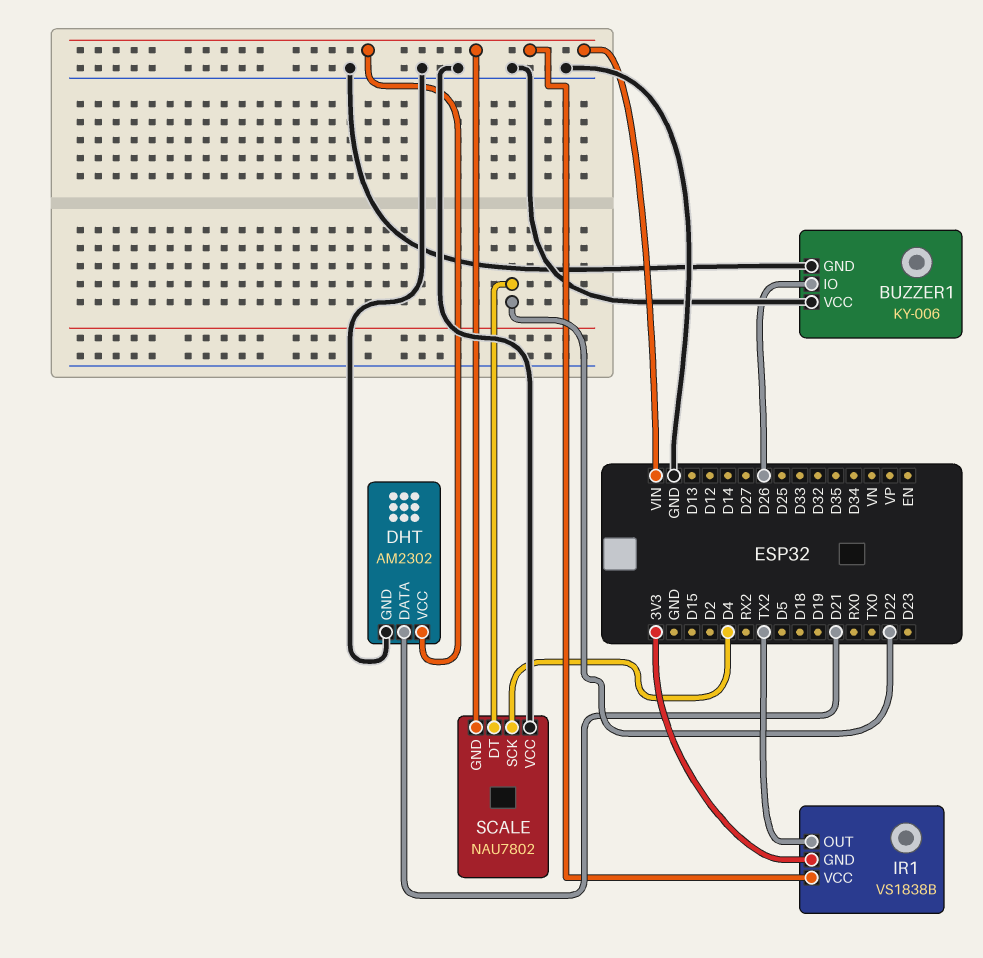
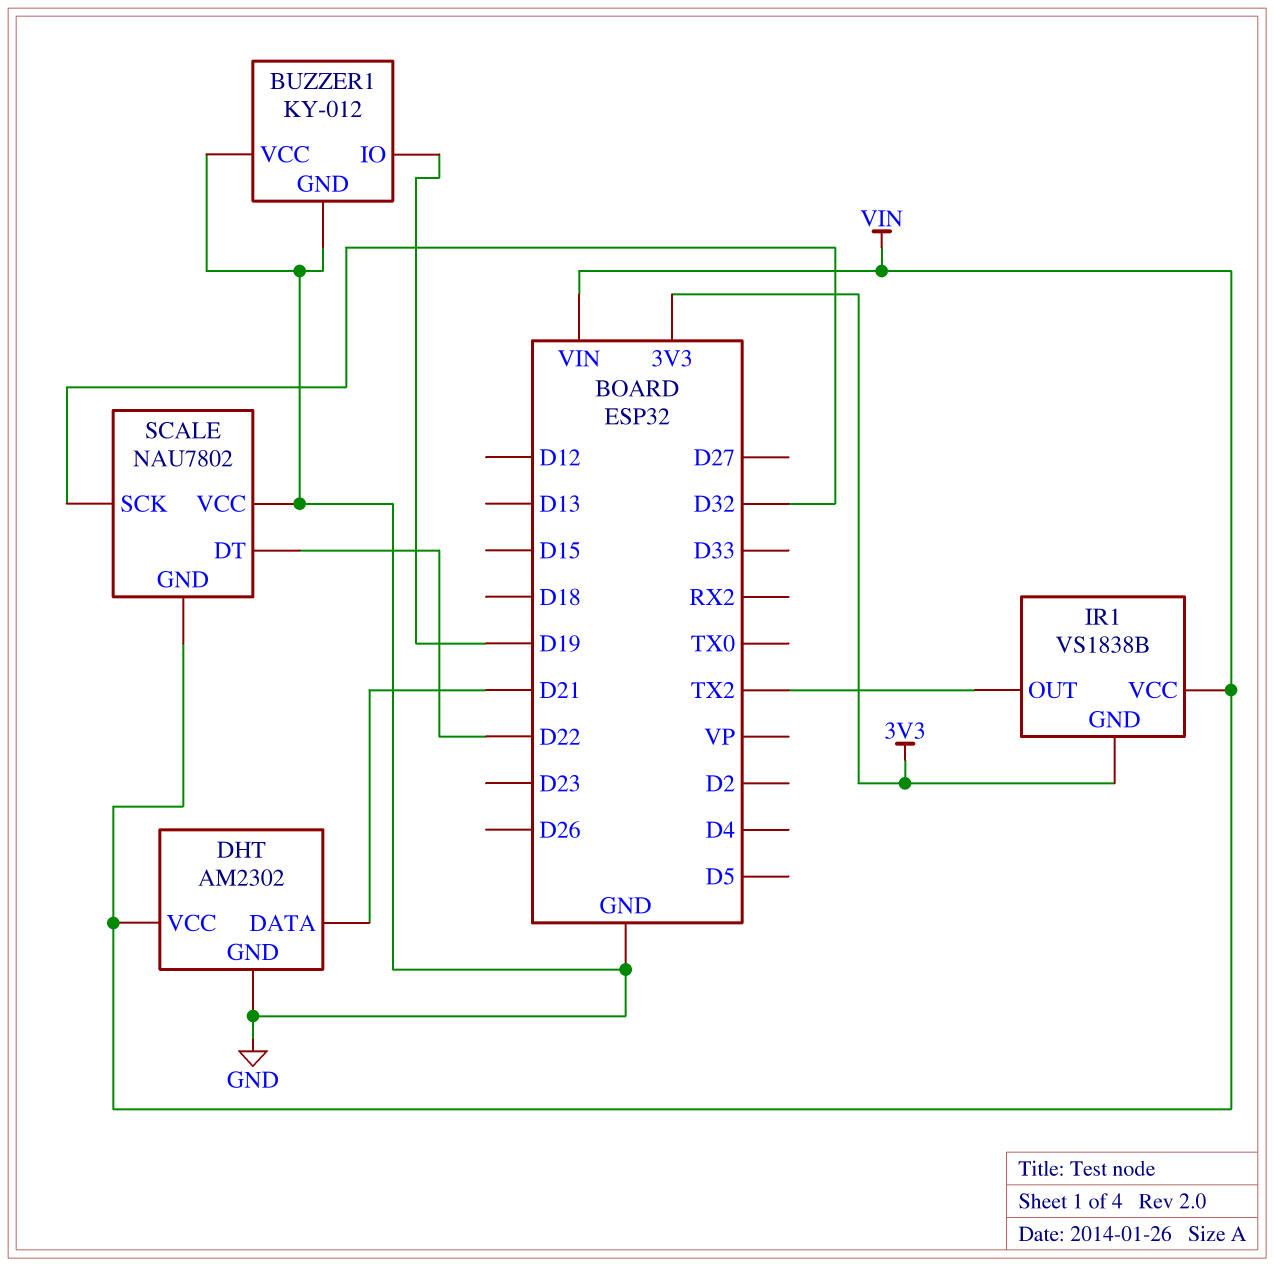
BUZZER1: KY-006 -> KY-012
BUZZER1 pin IO: D26 -> D19
SCALE pin SCK: D4 -> D32

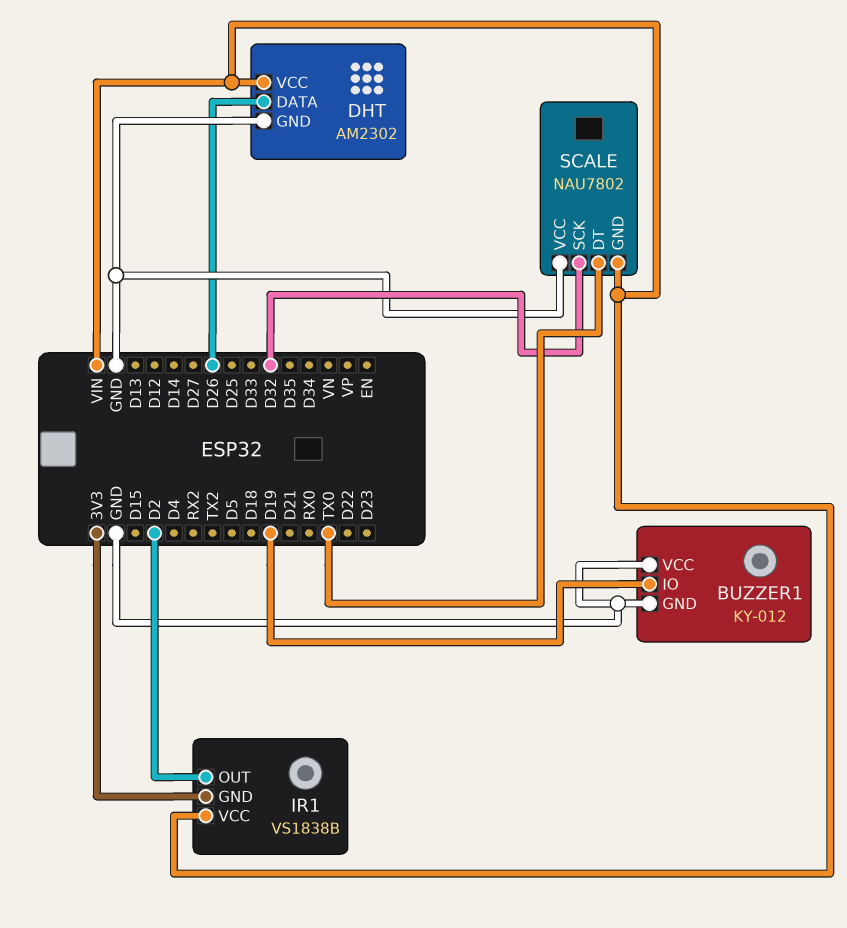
DHT pin DATA: D21 -> D26
IR1 pin OUT: TX2 -> D2
SCALE pin DT: D22 -> TX0

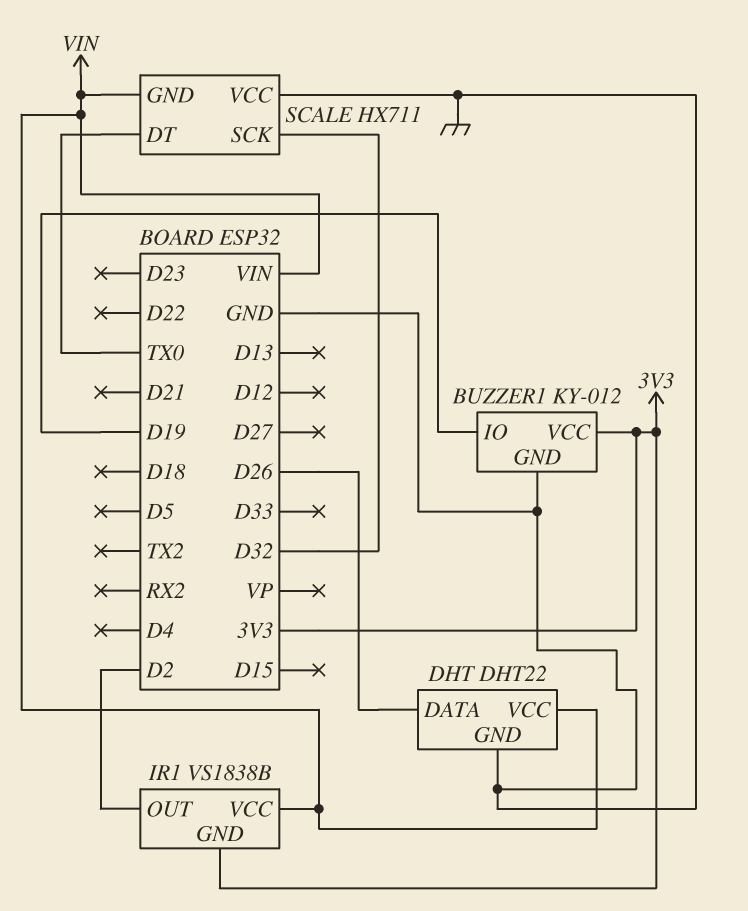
BUZZER1 pin VCC: GND -> 3V3
DHT: AM2302 -> DHT22
SCALE: NAU7802 -> HX711

